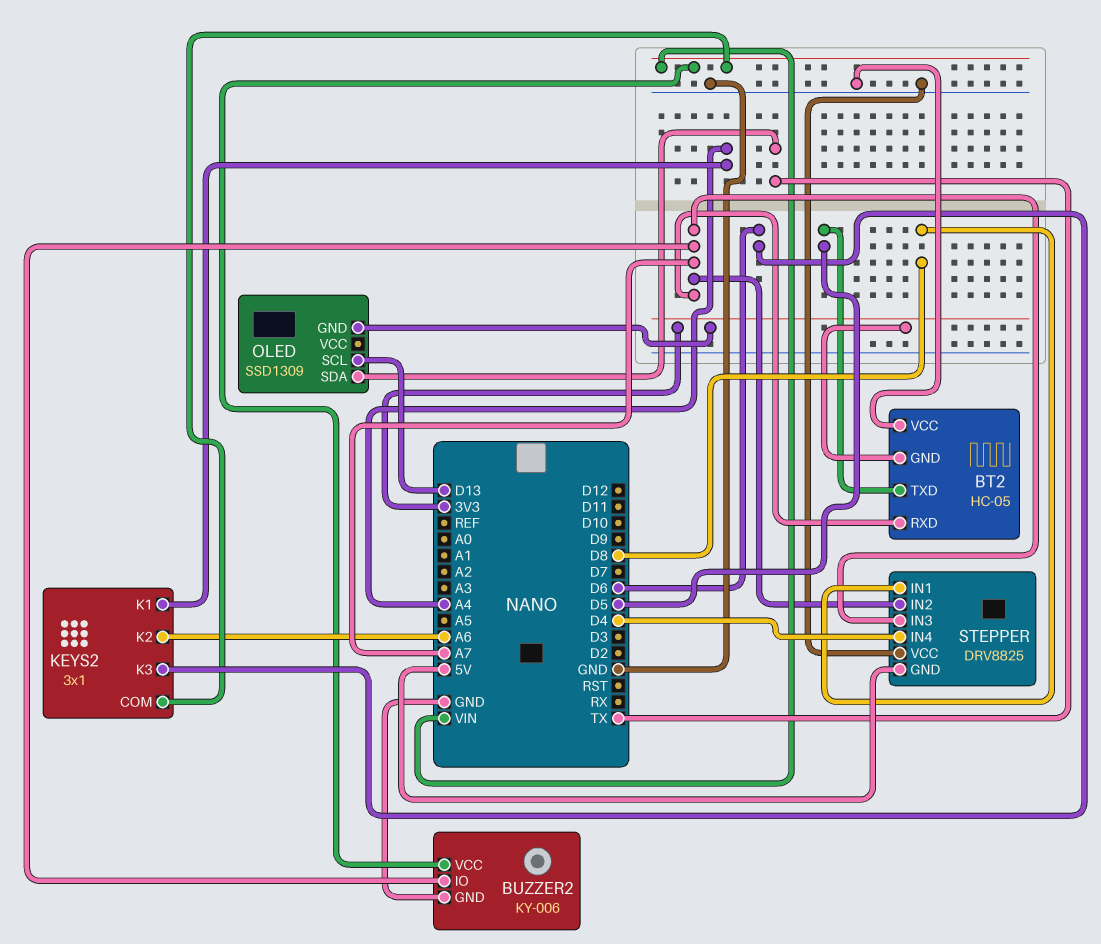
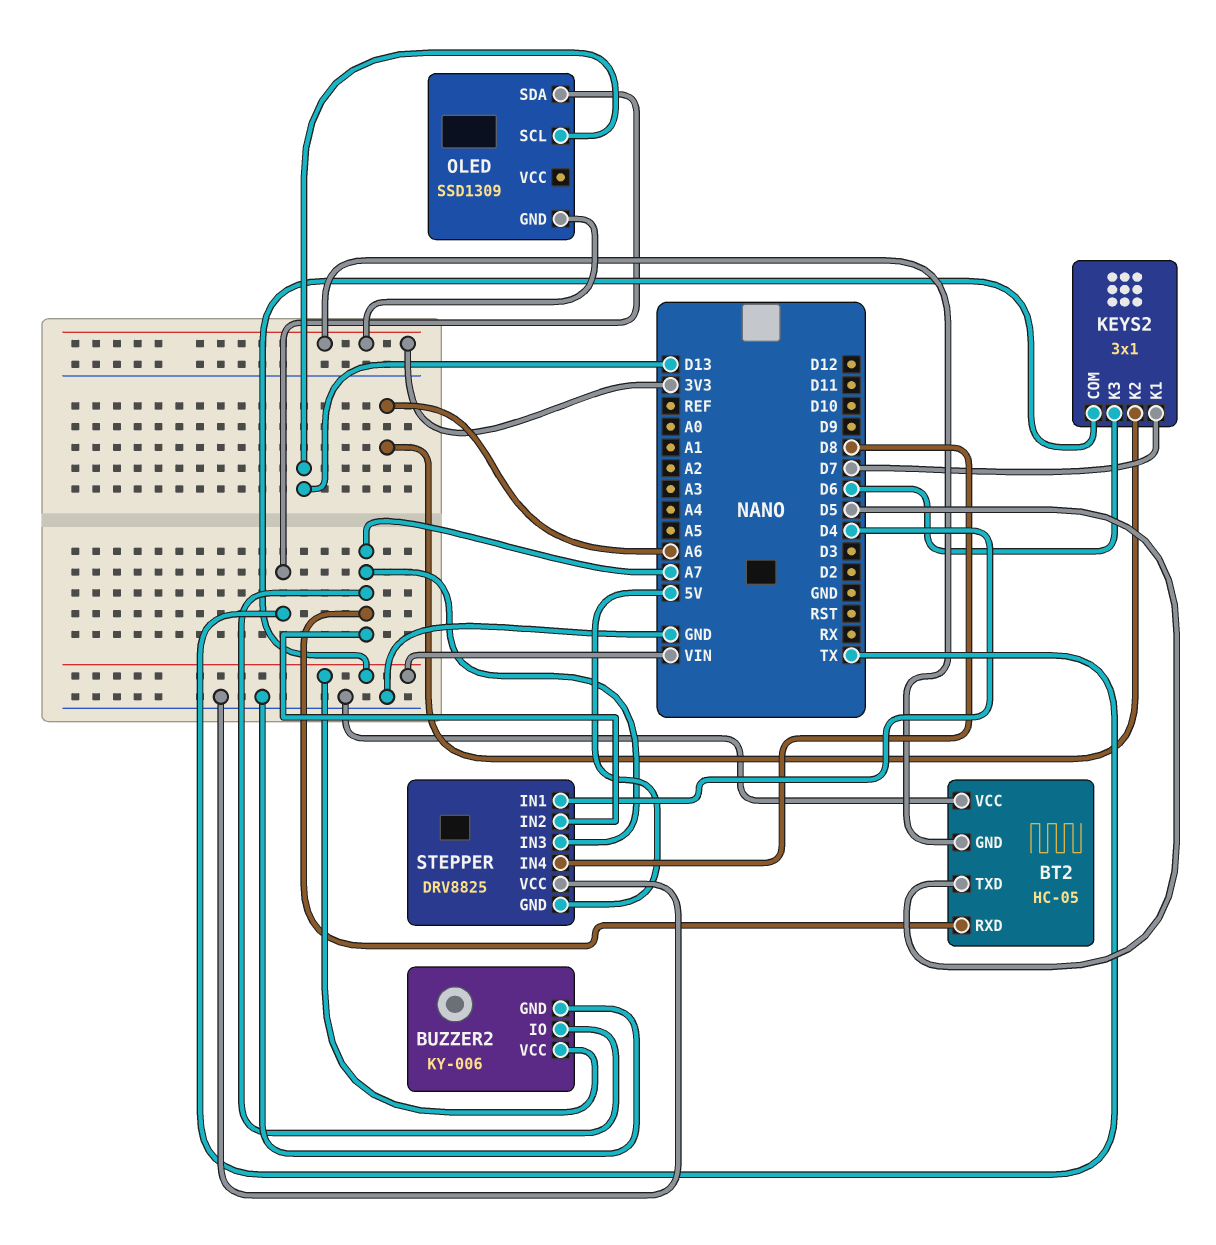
KEYS2 pin K1: A4 -> D7
STEPPER pin IN1: D8 -> D4
STEPPER pin IN4: D4 -> D8

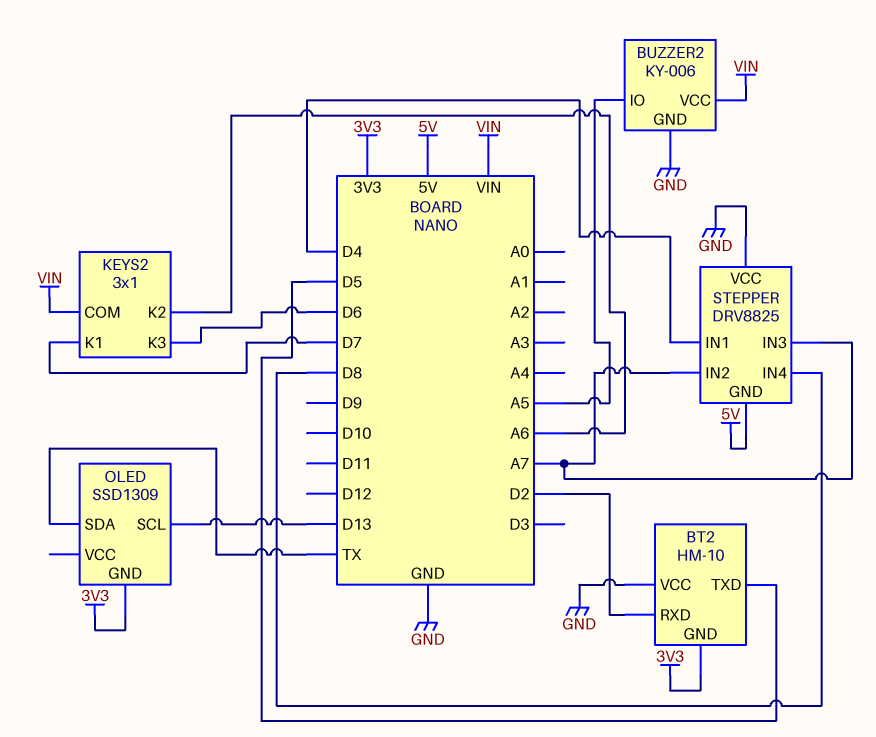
BT2: HC-05 -> HM-10
BT2 pin RXD: A7 -> D2
BUZZER2 pin IO: A7 -> A5

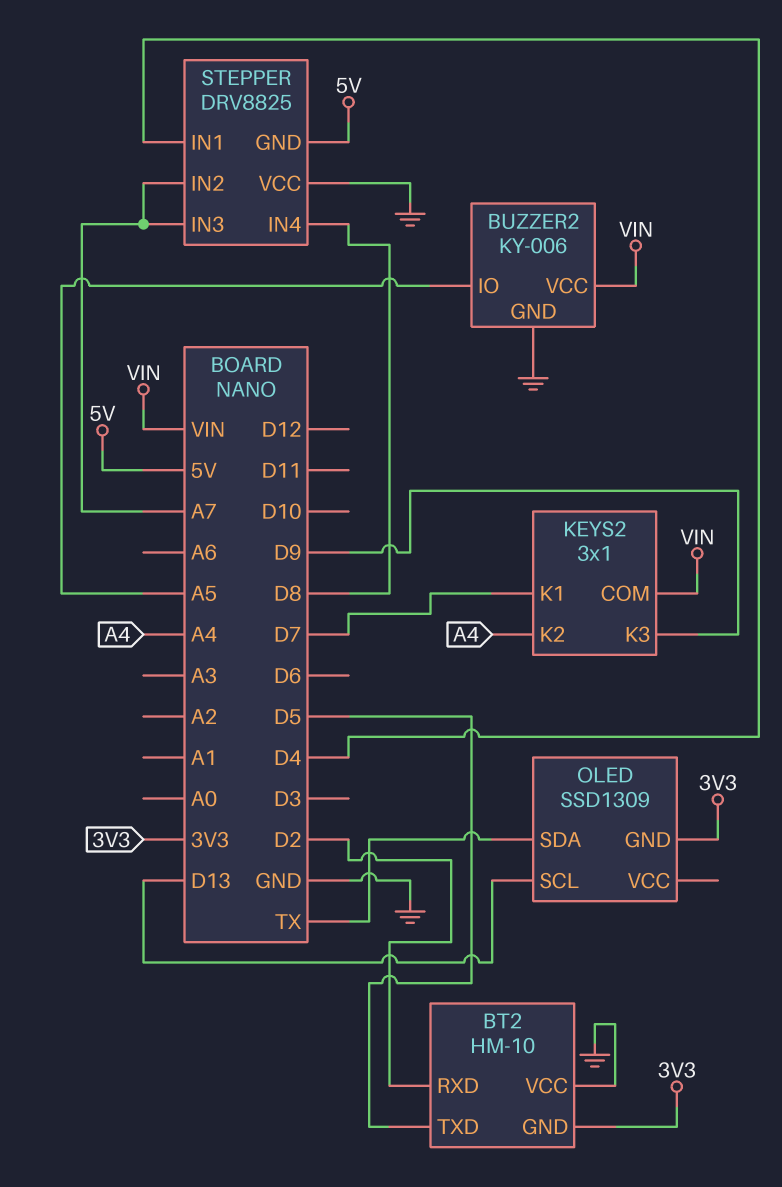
KEYS2 pin K2: A6 -> A4
KEYS2 pin K3: D6 -> D9

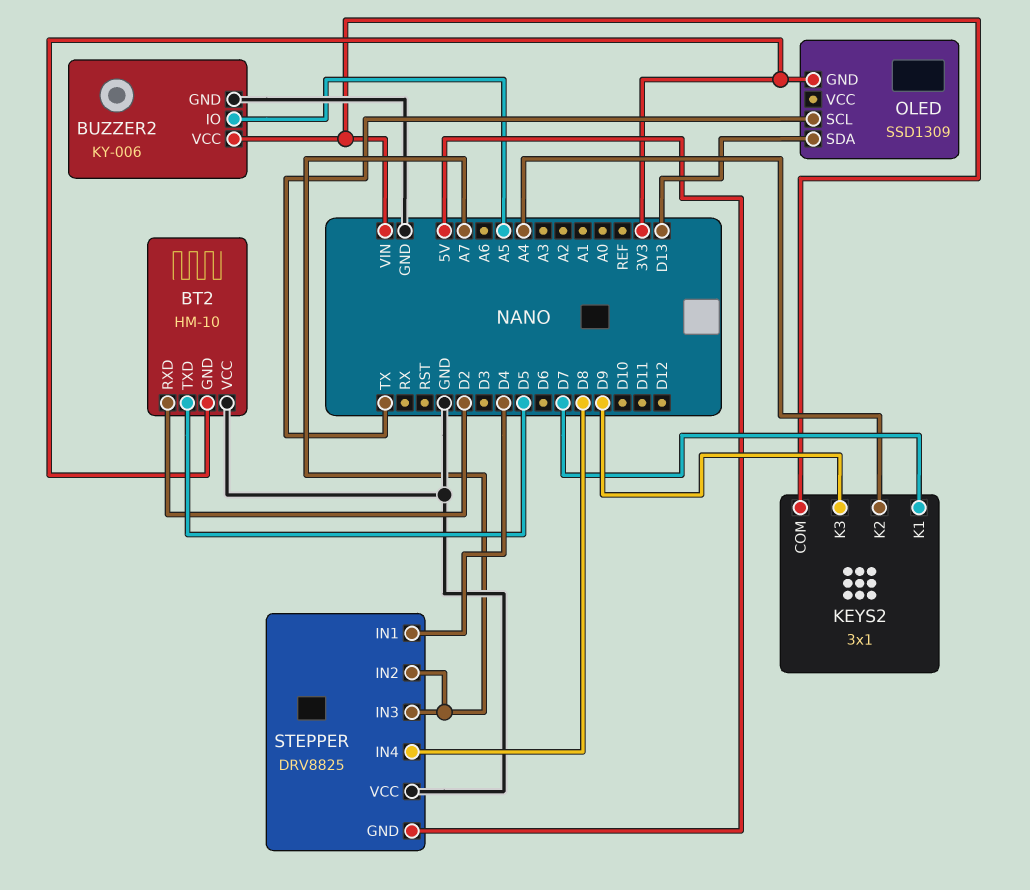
OLED pin SCL: D13 -> TX
OLED pin SDA: TX -> D13

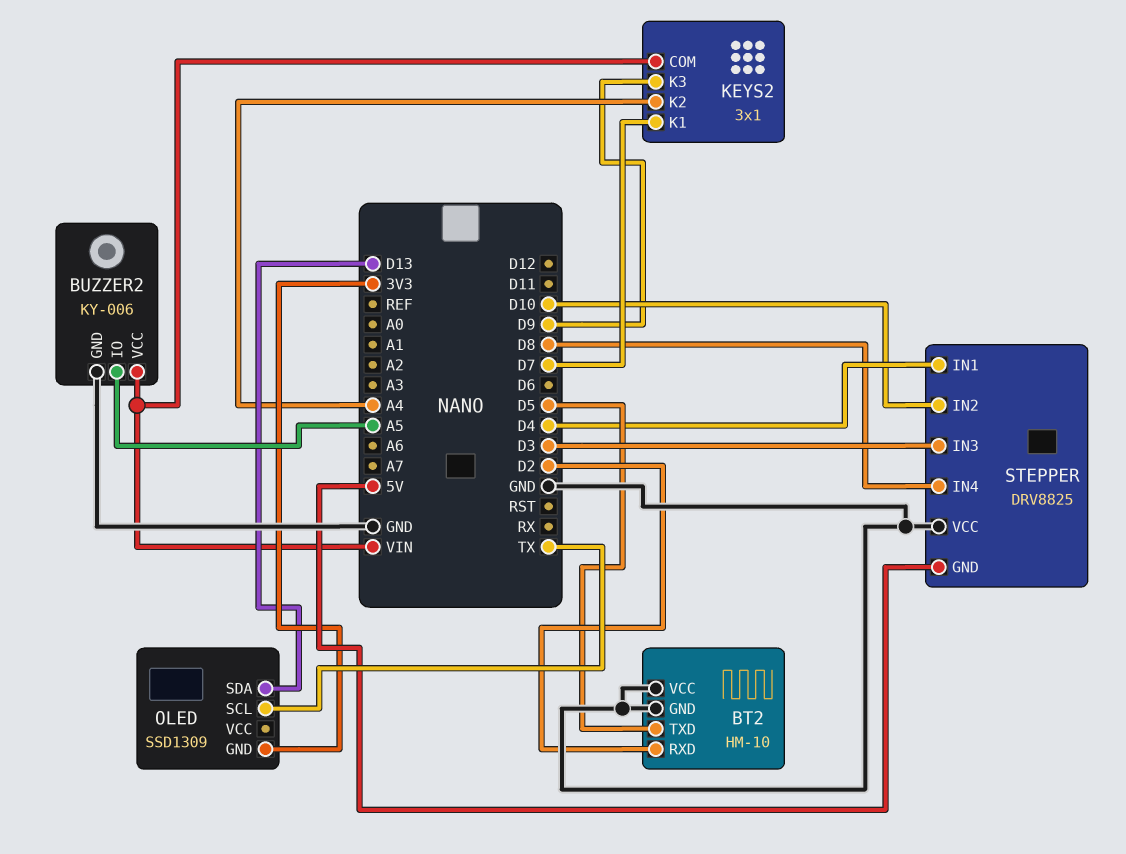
BT2 pin GND: 3V3 -> GND
STEPPER pin IN2: A7 -> D10
STEPPER pin IN3: A7 -> D3

